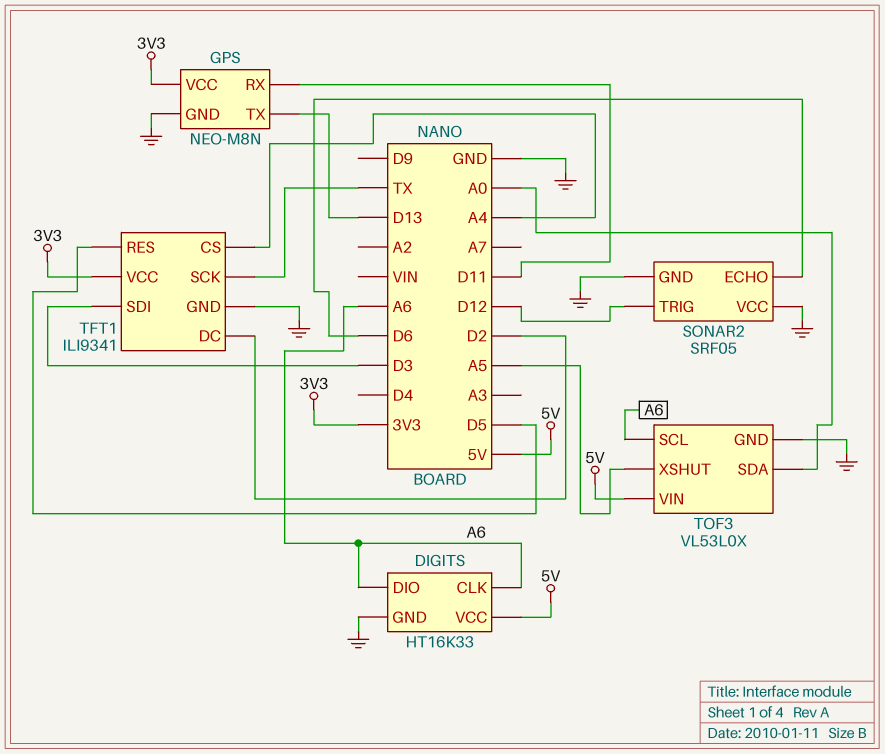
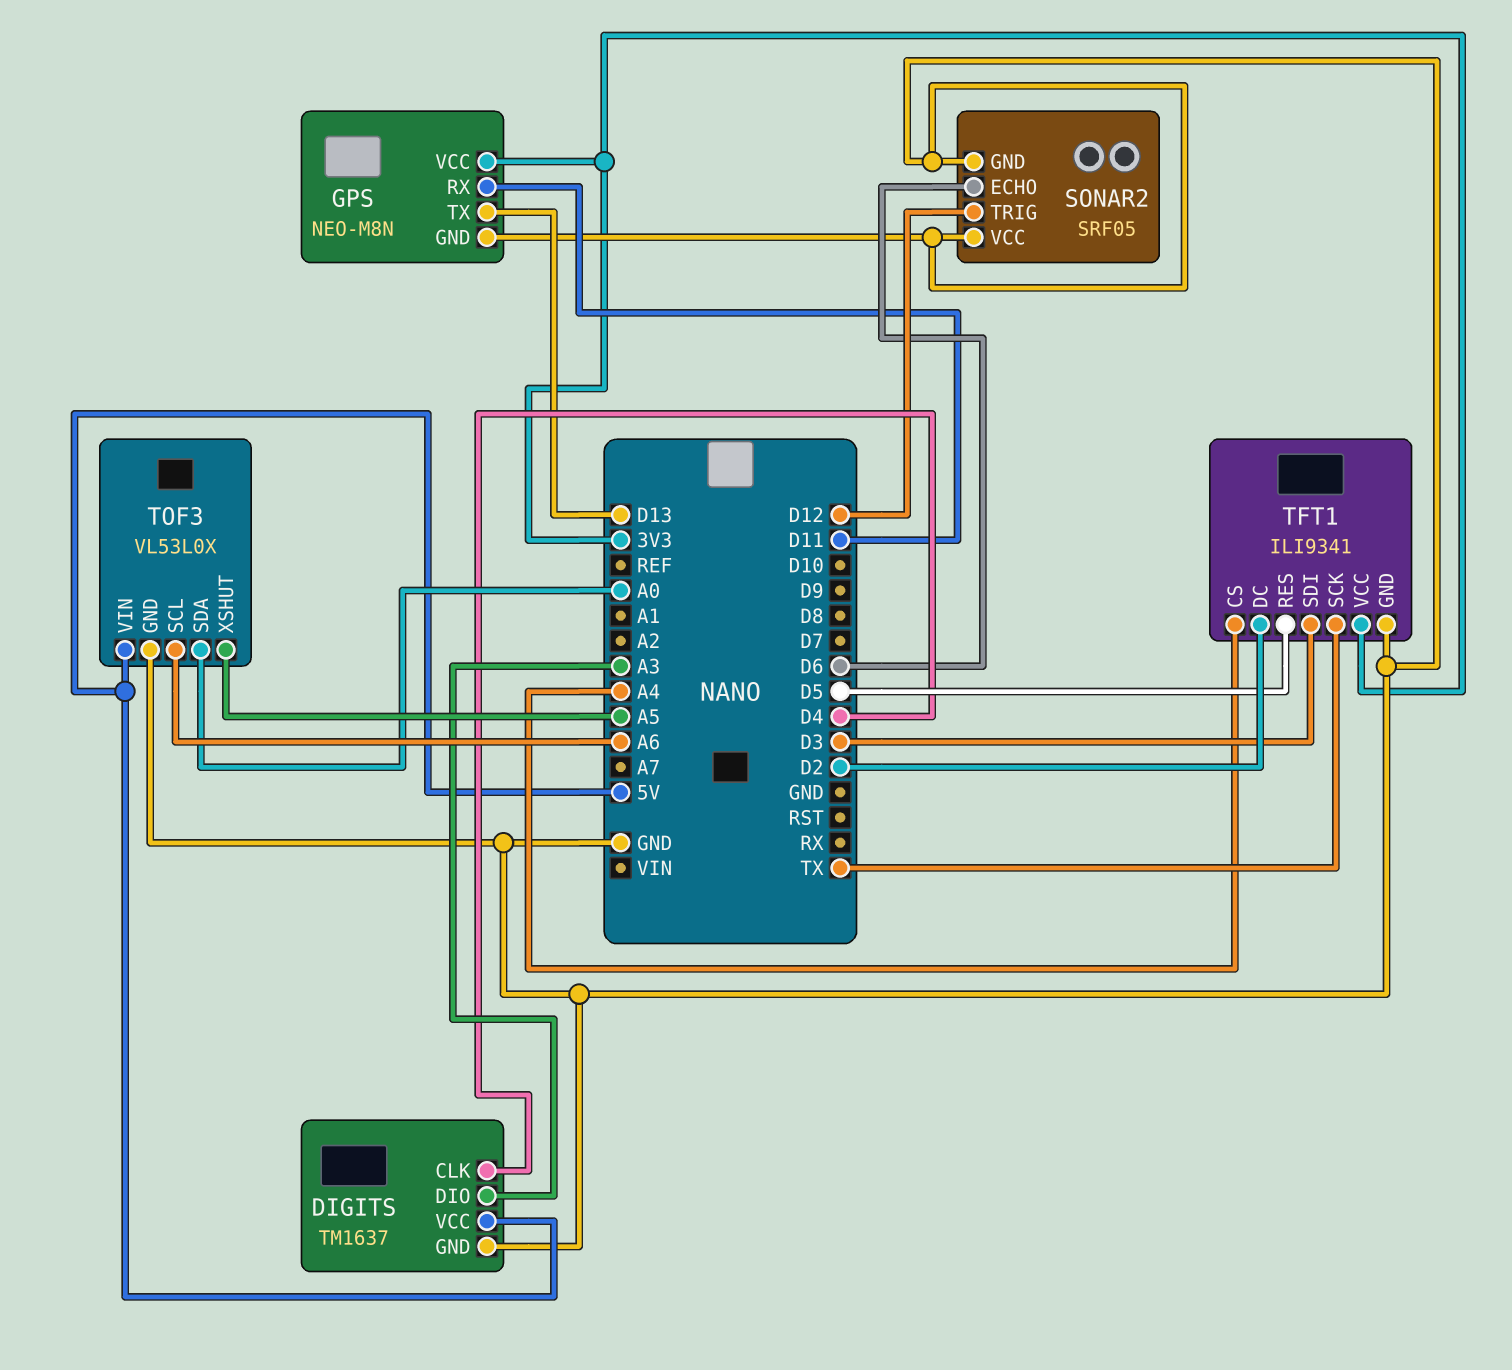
DIGITS: HT16K33 -> TM1637
DIGITS pin CLK: A6 -> D4
DIGITS pin DIO: A6 -> A3

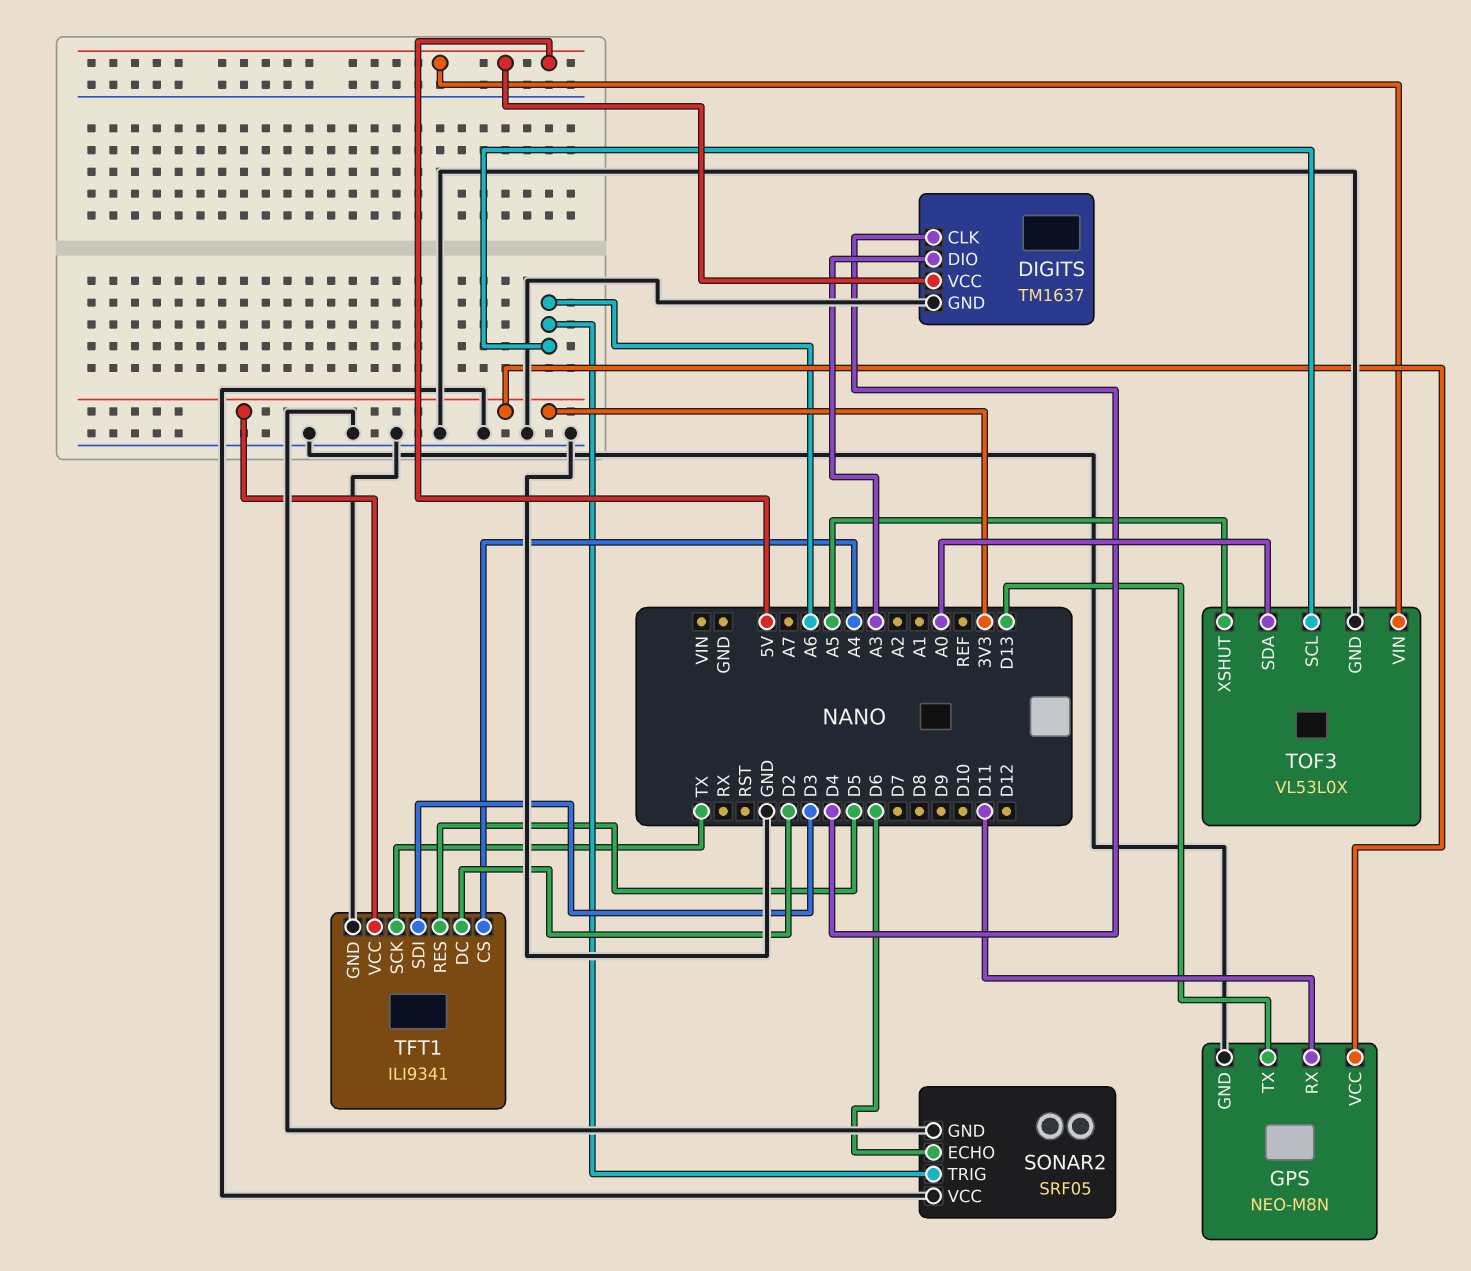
SONAR2 pin TRIG: D12 -> A6

